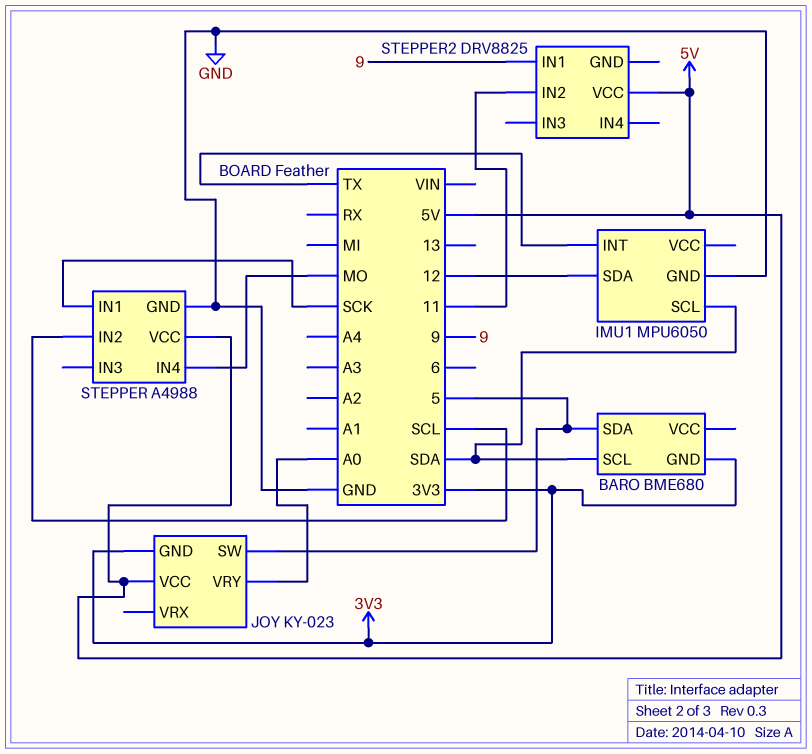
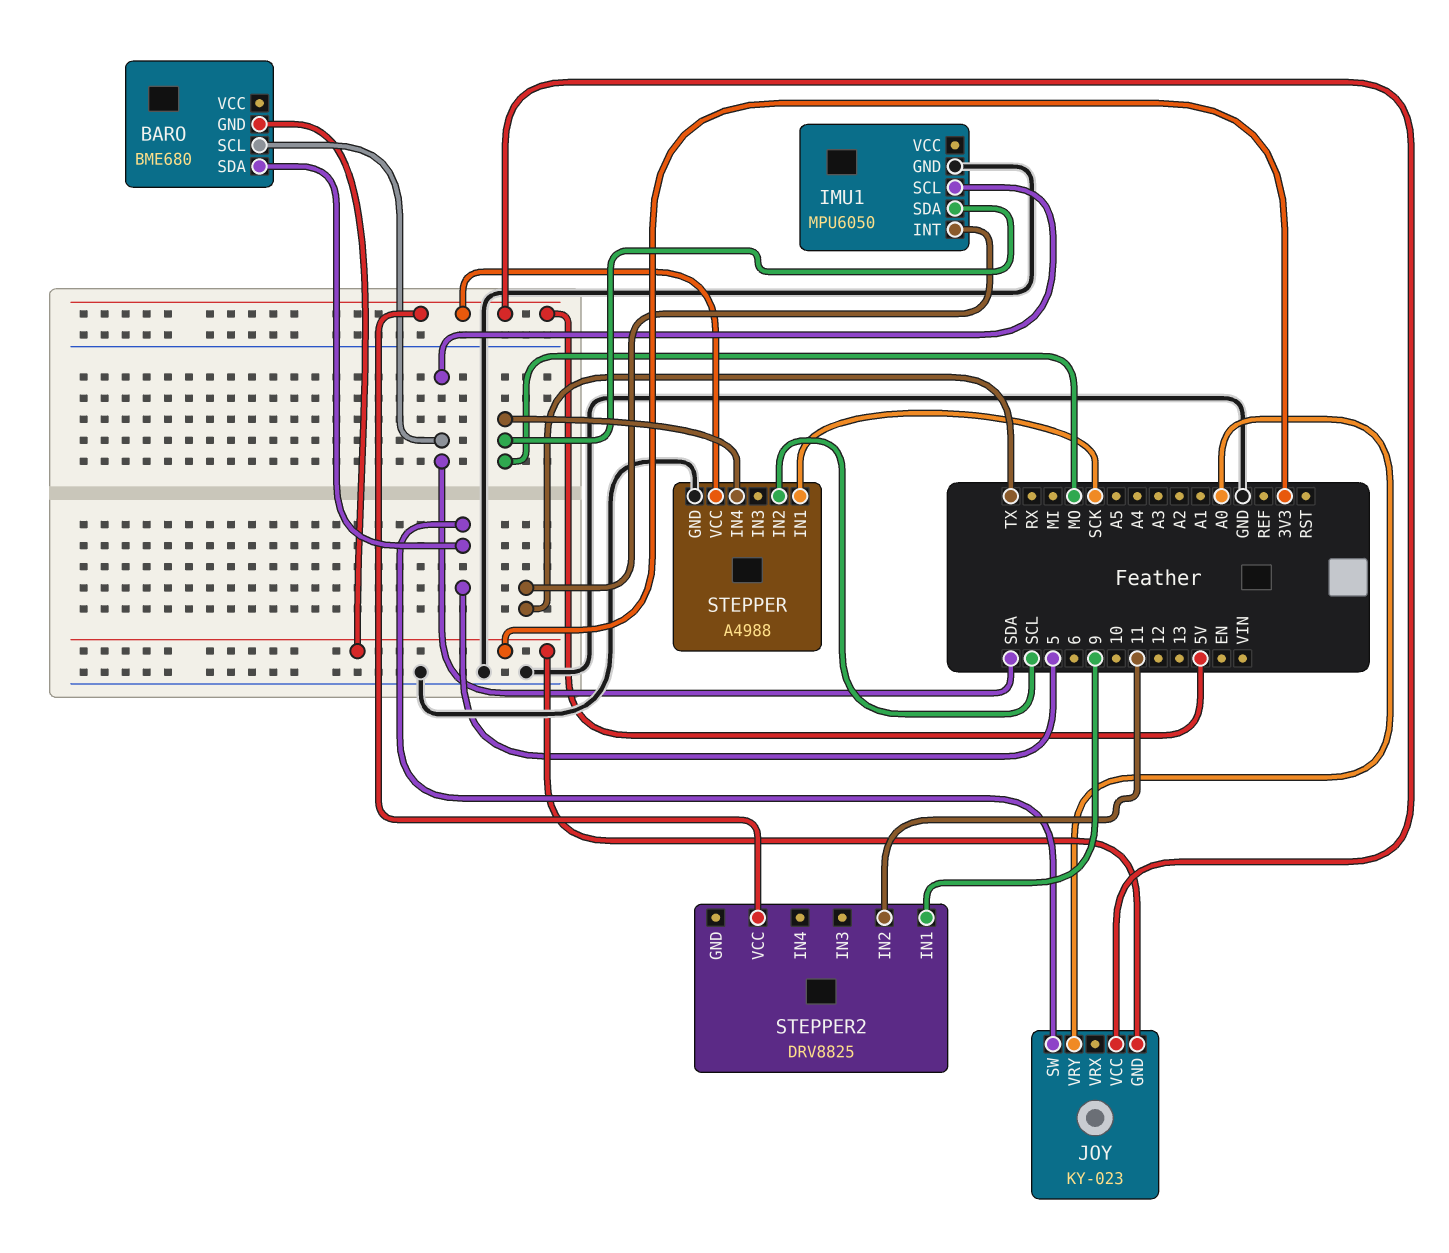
IMU1 pin SDA: 12 -> MO

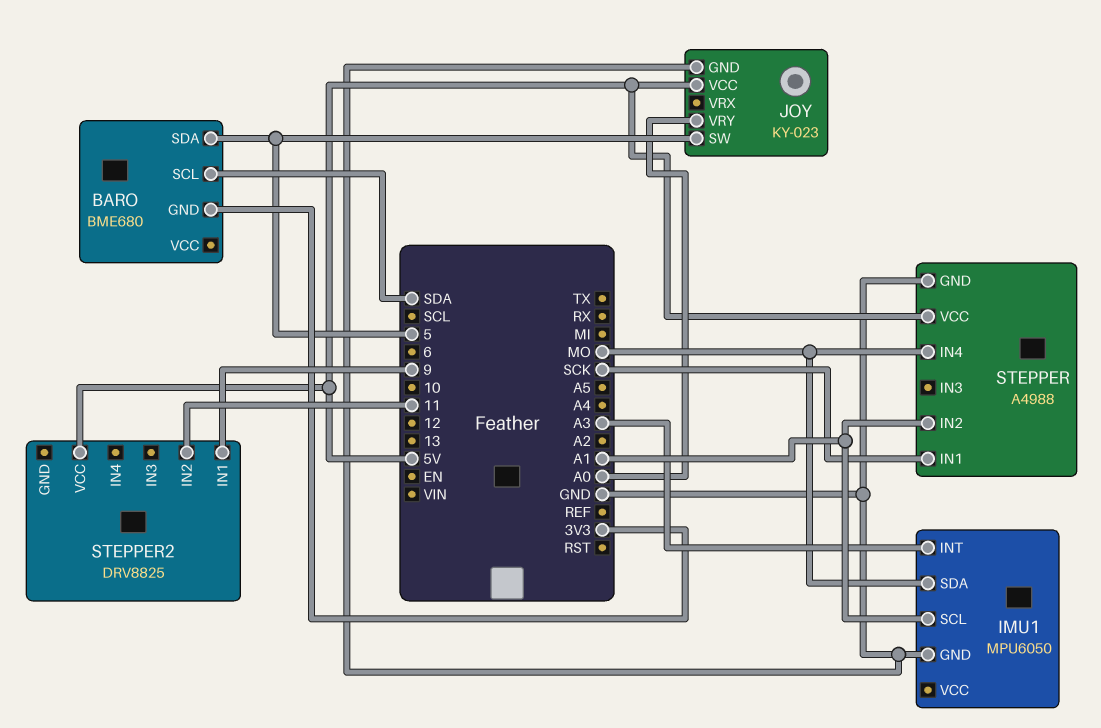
IMU1 pin INT: TX -> A3
IMU1 pin SCL: SDA -> A1
JOY pin GND: 3V3 -> GND
STEPPER pin IN2: SCL -> A1

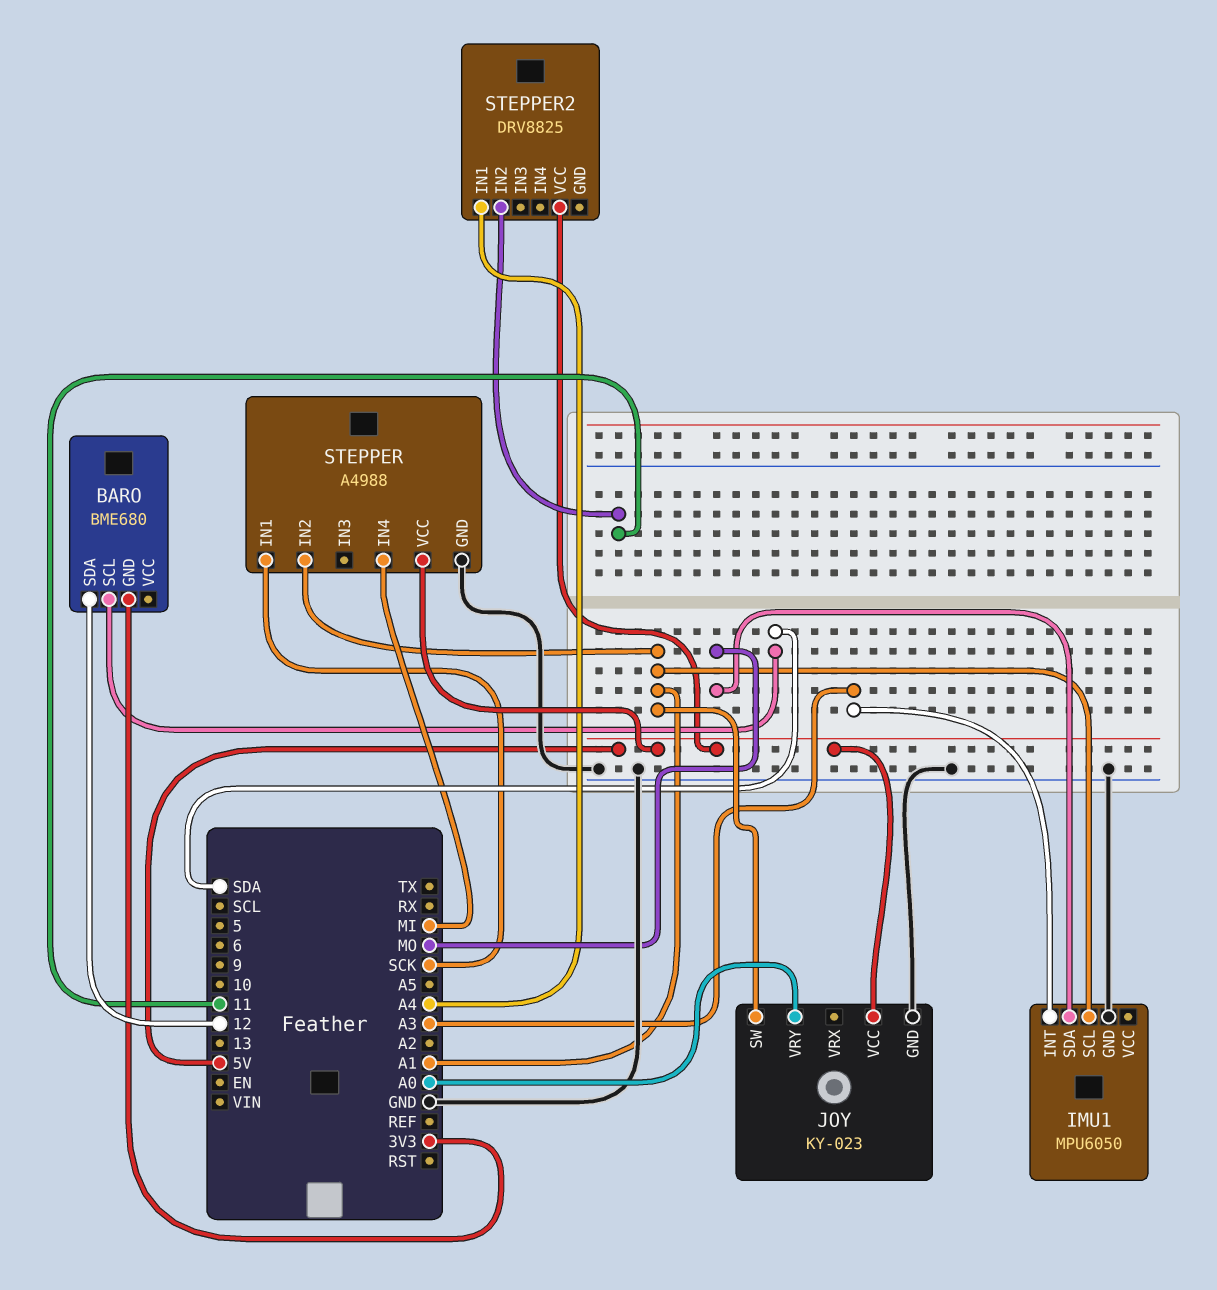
BARO pin SDA: 5 -> 12
JOY pin SW: 5 -> A1
STEPPER pin IN4: MO -> MI
STEPPER2 pin IN1: 9 -> A4

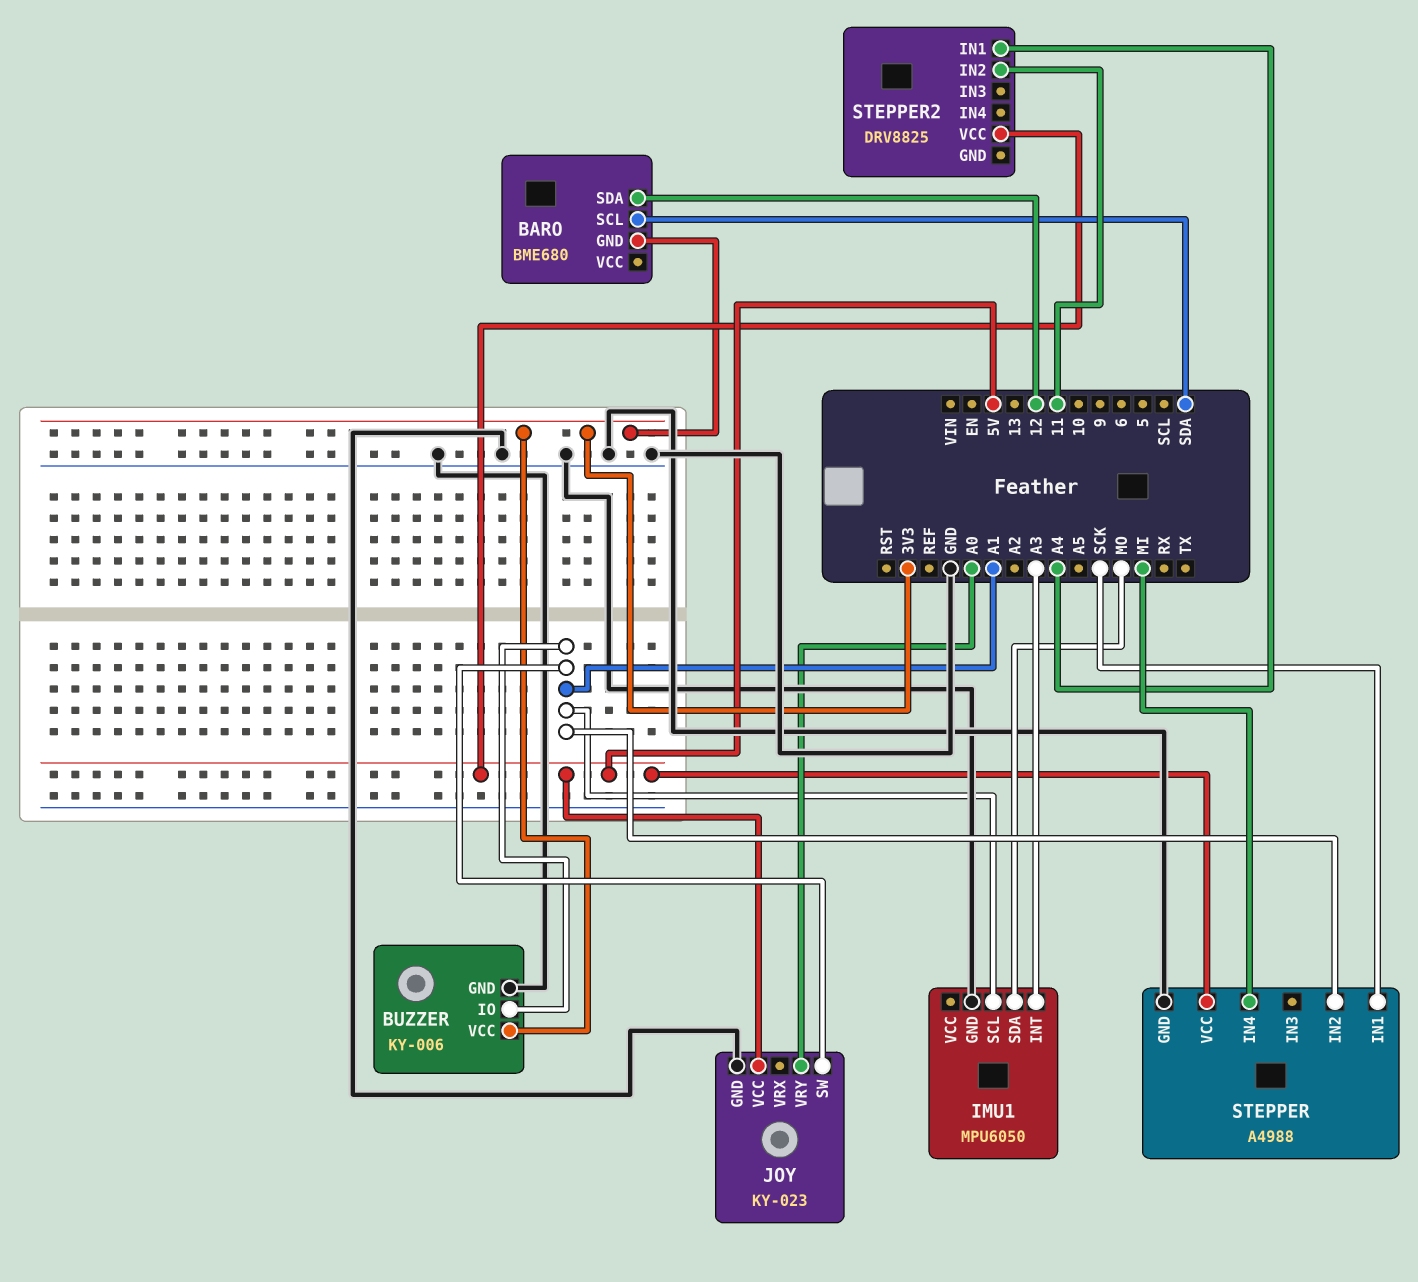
BUZZER: none -> KY-006
BUZZER pin GND: none -> GND
BUZZER pin IO: none -> A1
BUZZER pin VCC: none -> 3V3

